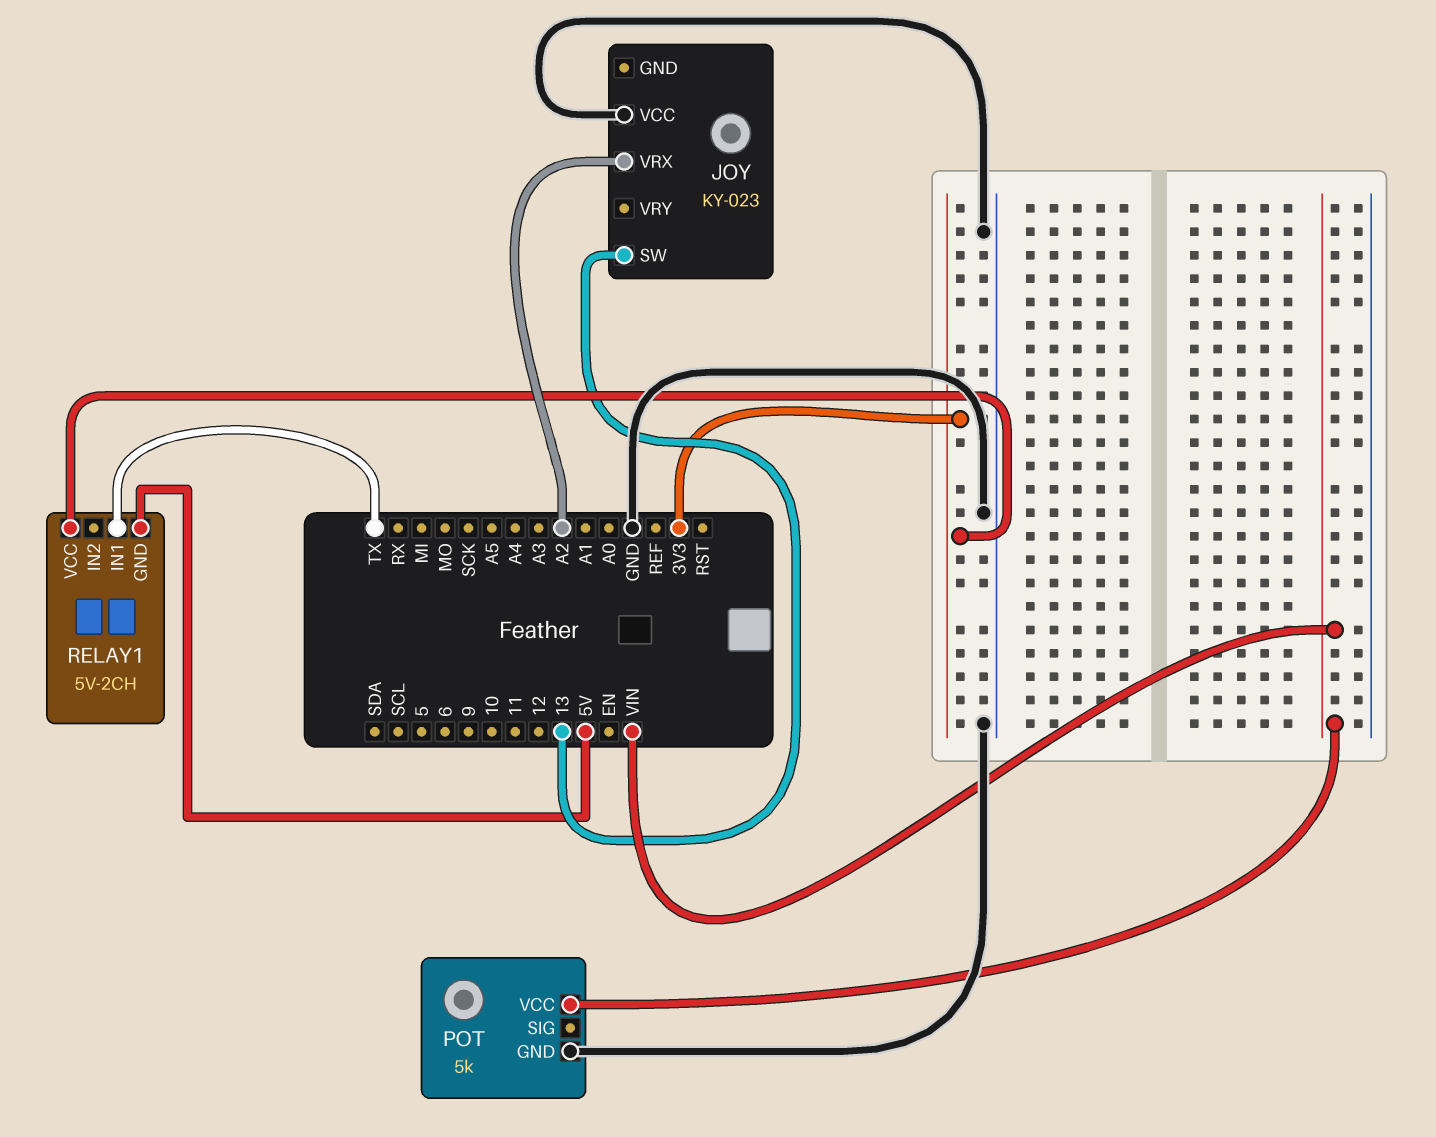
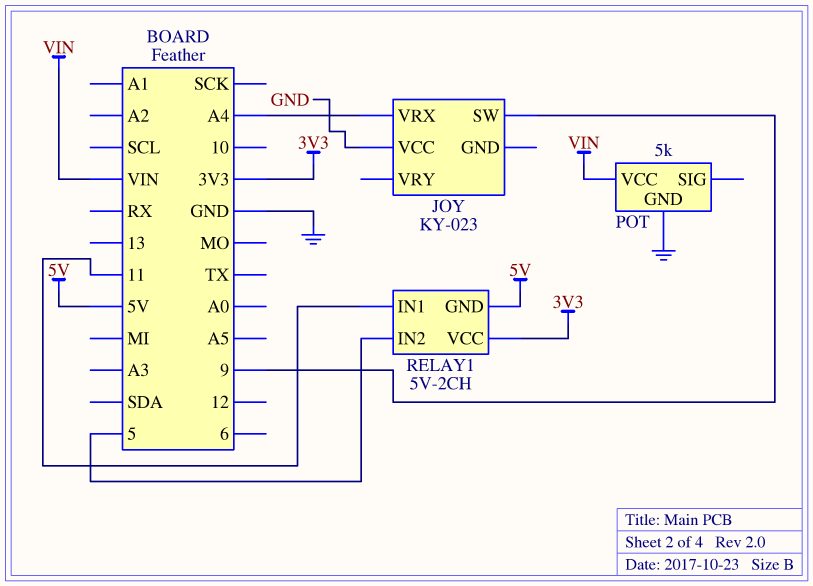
JOY pin SW: 13 -> 9
JOY pin VRX: A2 -> A4
RELAY1 pin IN1: TX -> 11
RELAY1 pin IN2: none -> 5

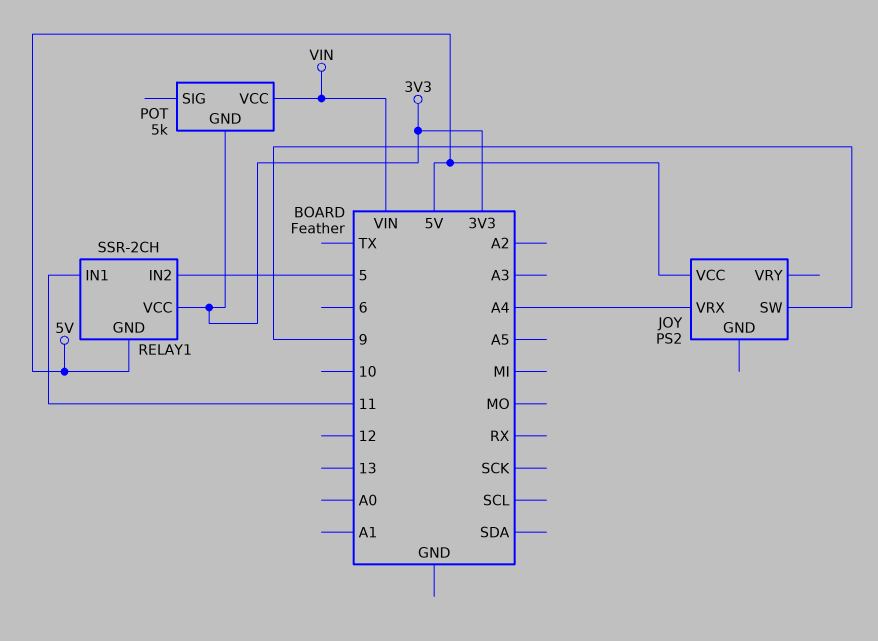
JOY: KY-023 -> PS2
JOY pin VCC: GND -> 5V
POT pin GND: GND -> 3V3
RELAY1: 5V-2CH -> SSR-2CH

